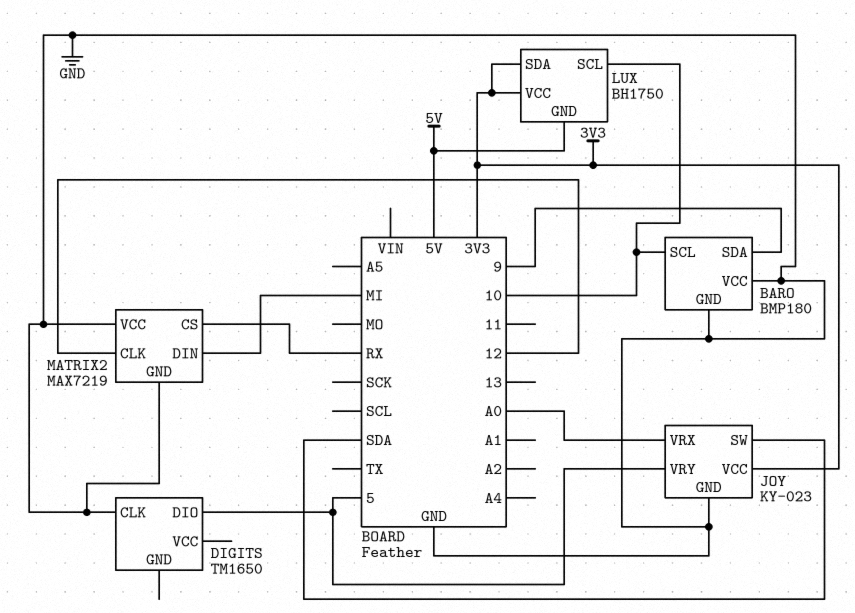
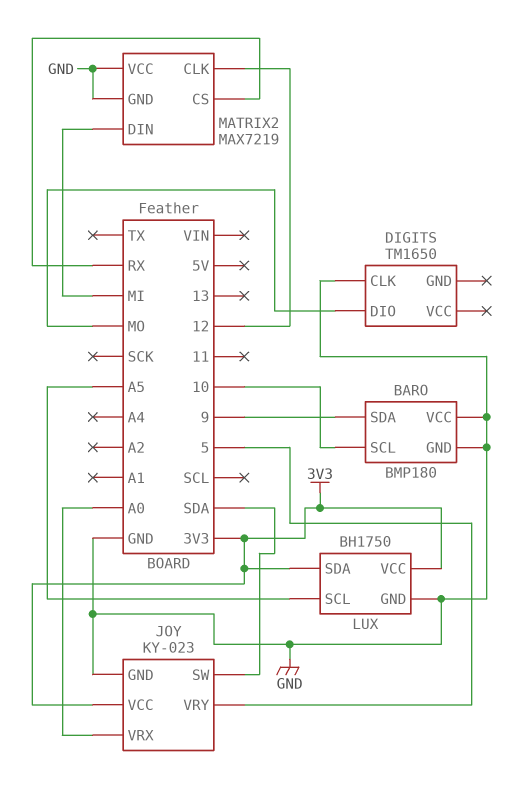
DIGITS pin DIO: 5 -> MO
LUX pin GND: 5V -> GND
LUX pin SCL: 10 -> A5

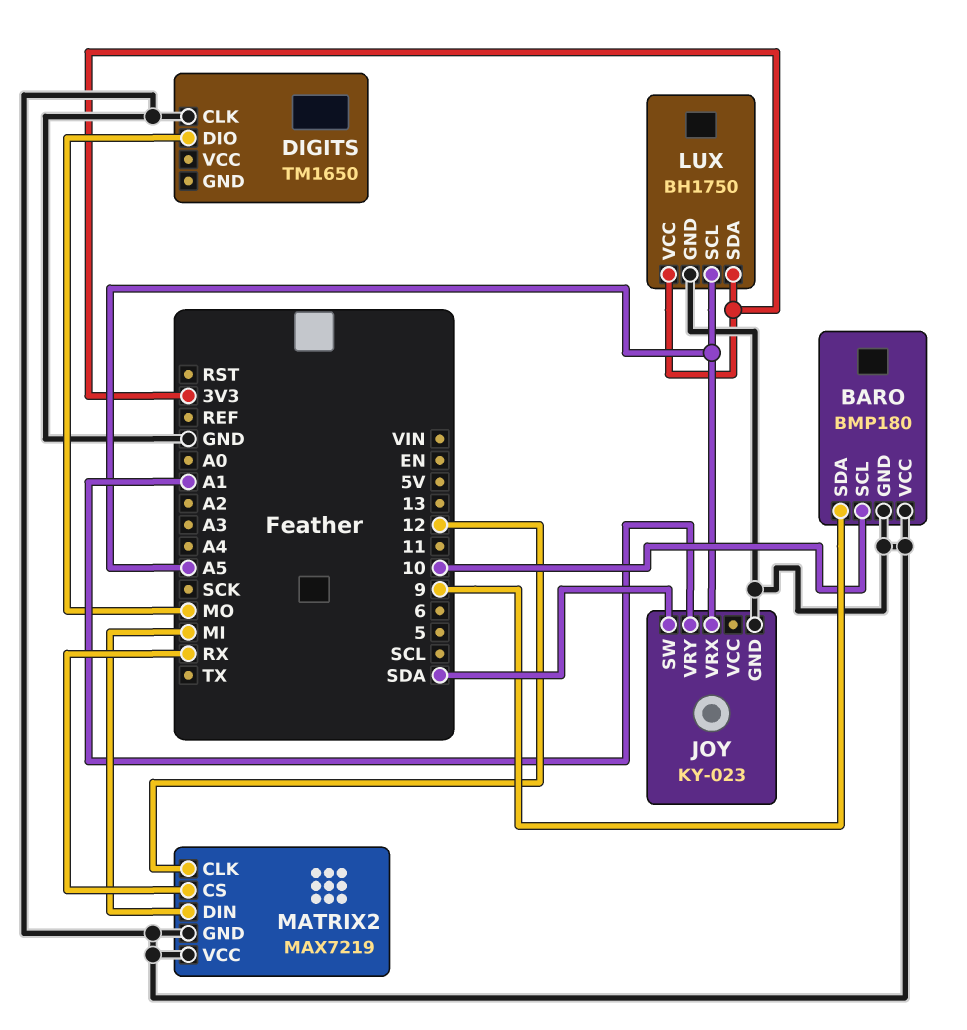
JOY pin VCC: 3V3 -> none
JOY pin VRX: A0 -> A5
JOY pin VRY: 5 -> A1

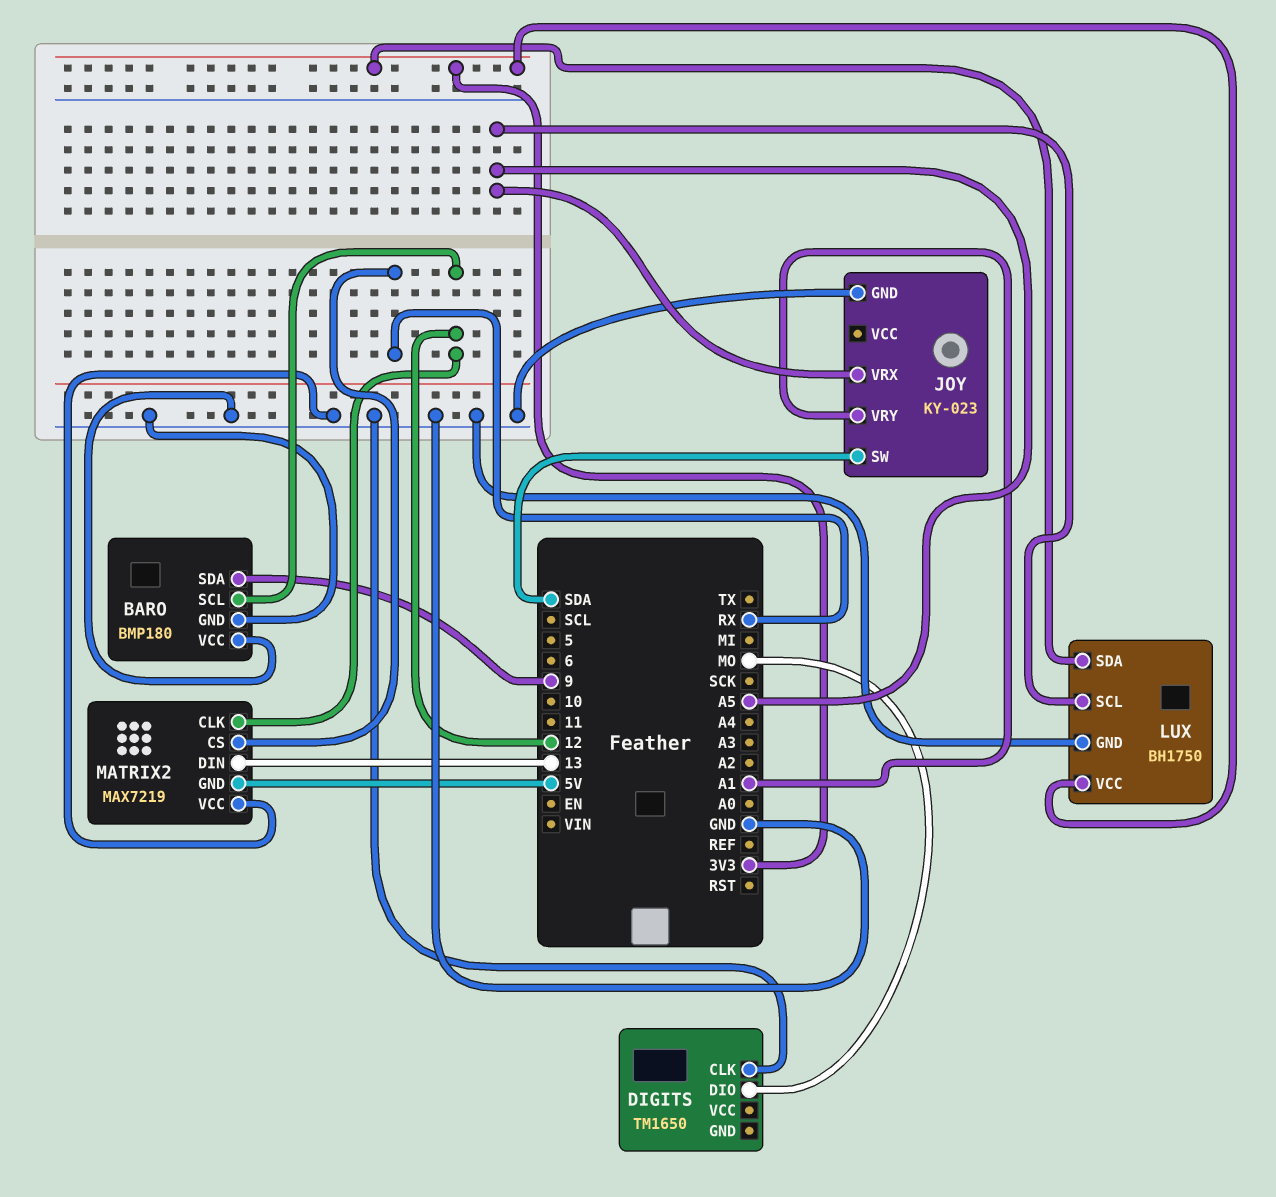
BARO pin SCL: 10 -> 12
MATRIX2 pin DIN: MI -> 13
MATRIX2 pin GND: GND -> 5V

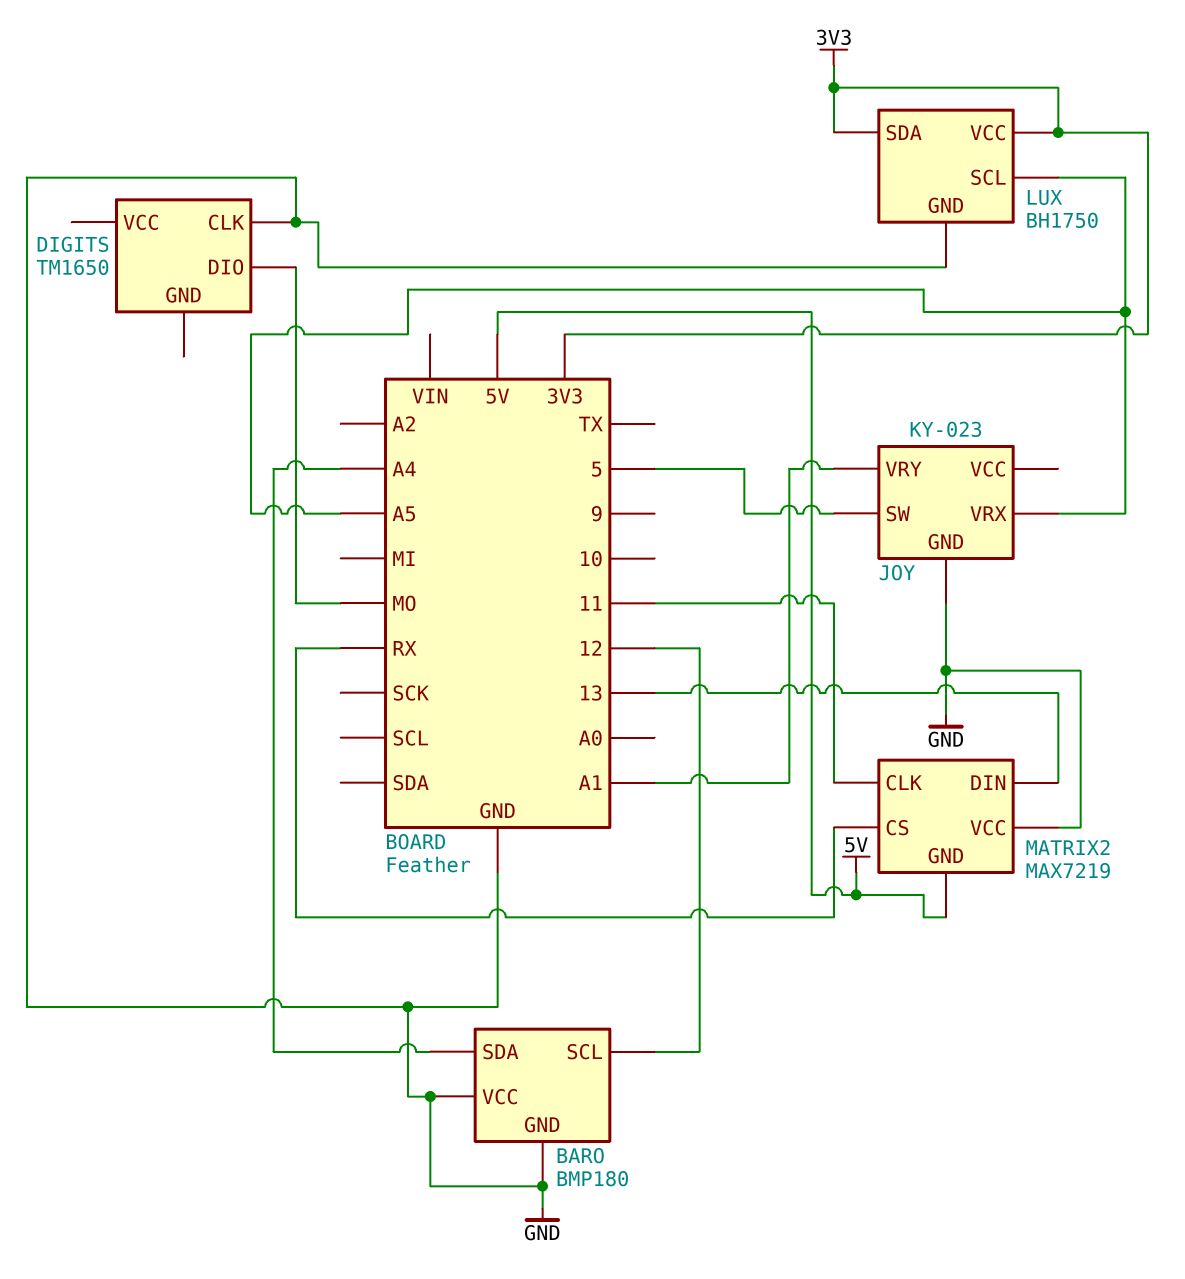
BARO pin SDA: 9 -> A4
JOY pin SW: SDA -> 5
MATRIX2 pin CLK: 12 -> 11

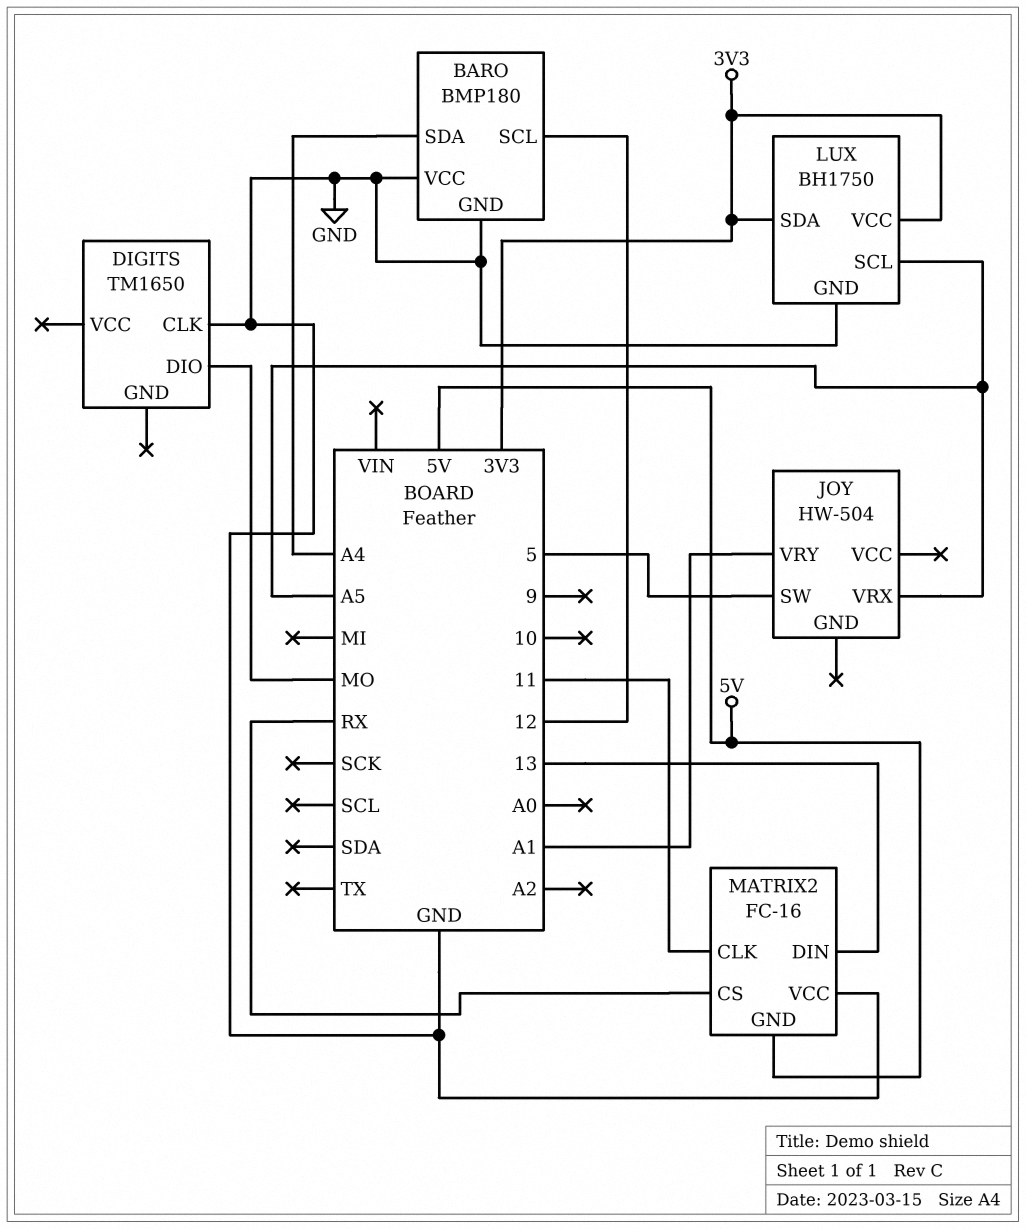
JOY: KY-023 -> HW-504
JOY pin GND: GND -> none
MATRIX2: MAX7219 -> FC-16

